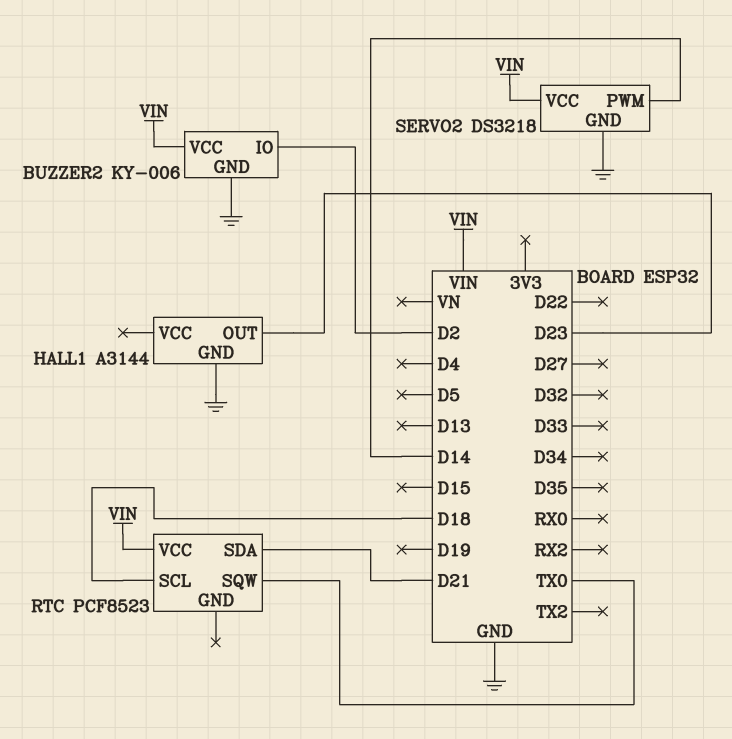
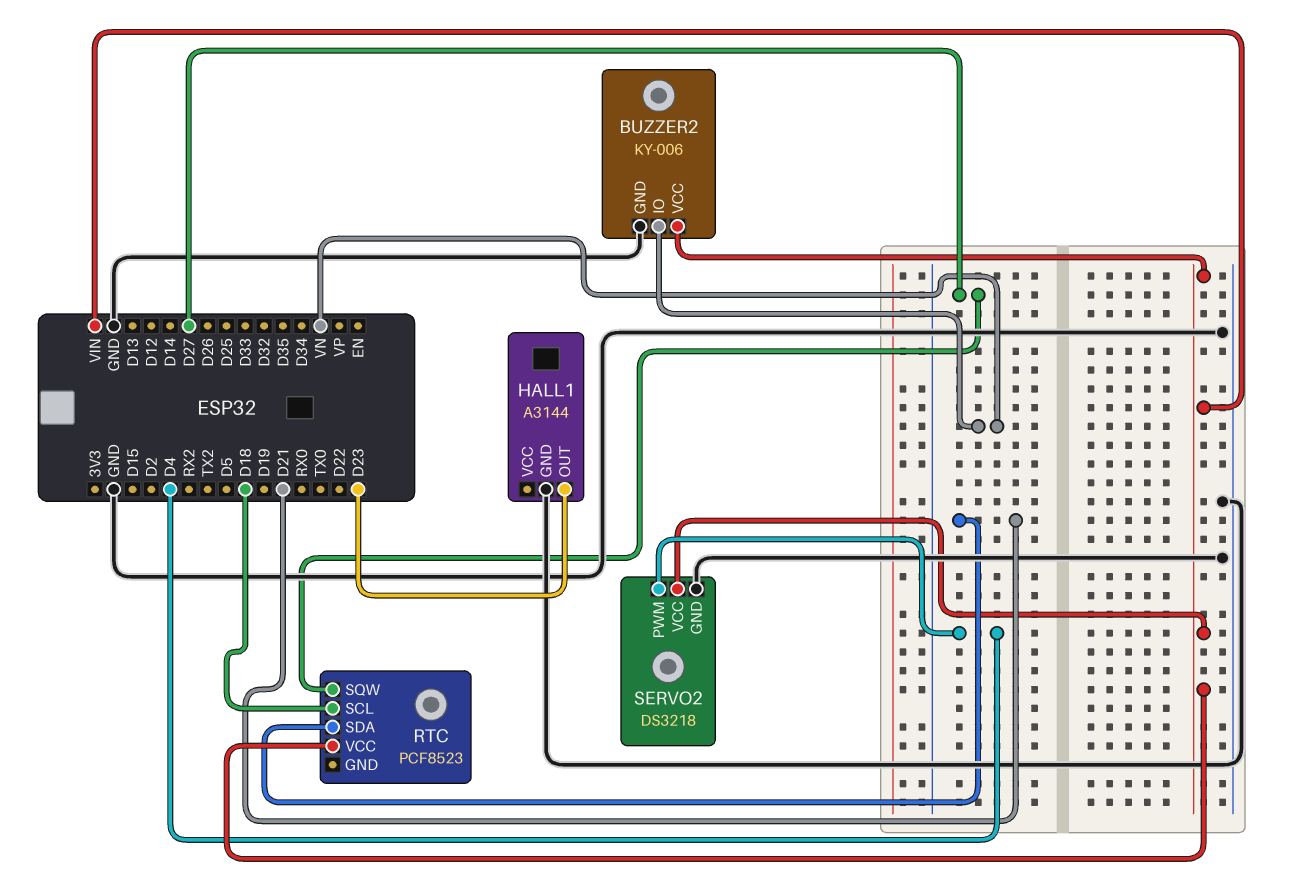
BUZZER2 pin IO: D2 -> VN
RTC pin SQW: TX0 -> D27
SERVO2 pin PWM: D14 -> D4

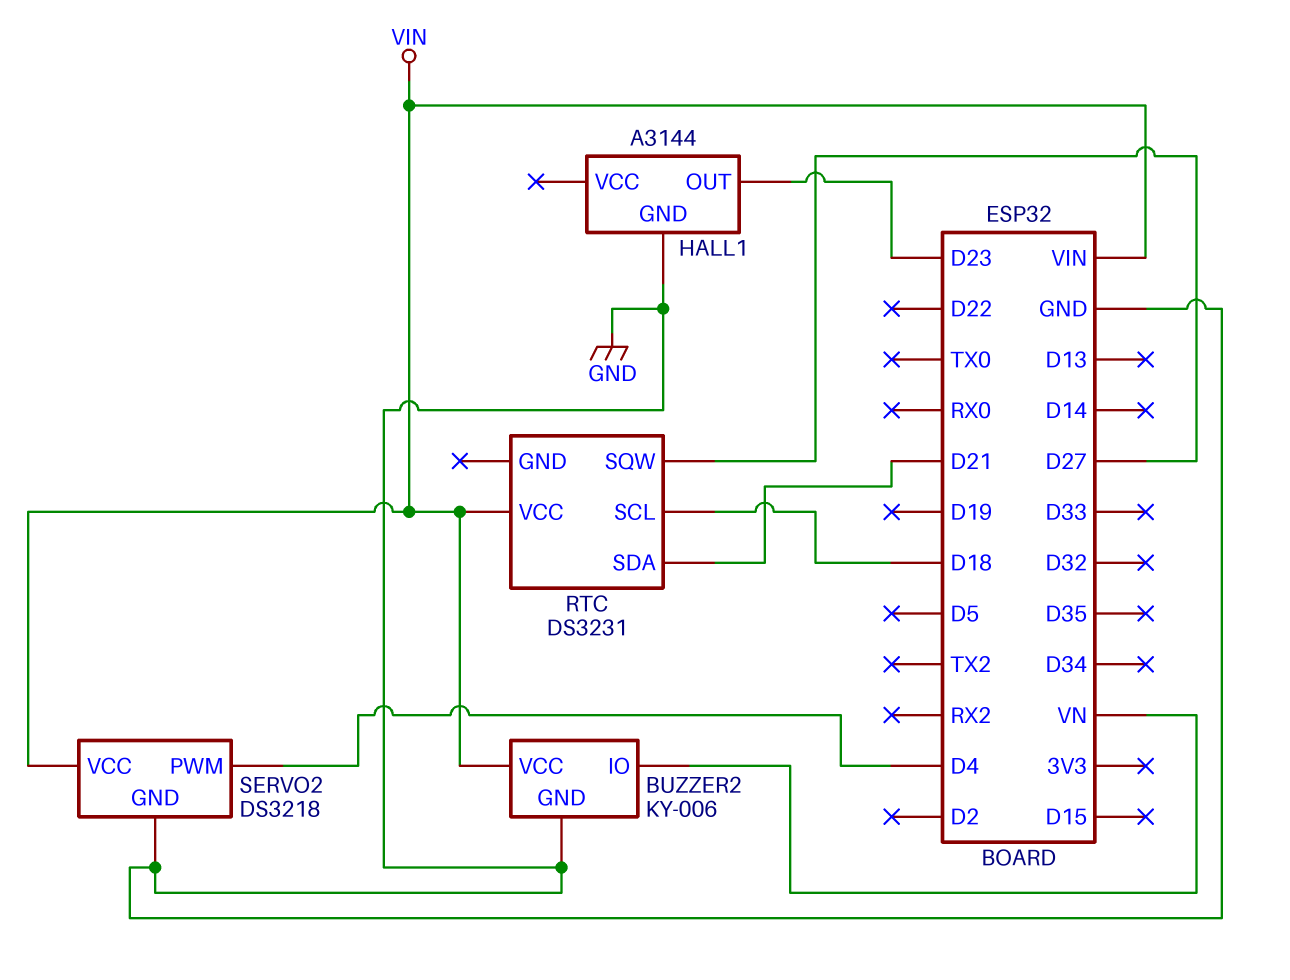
RTC: PCF8523 -> DS3231

